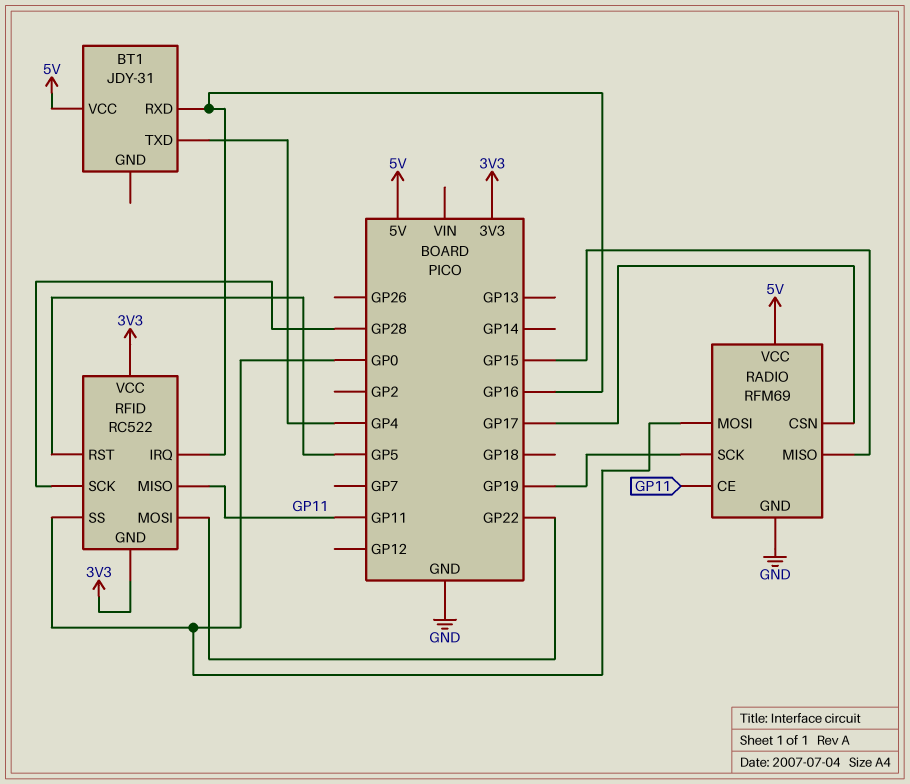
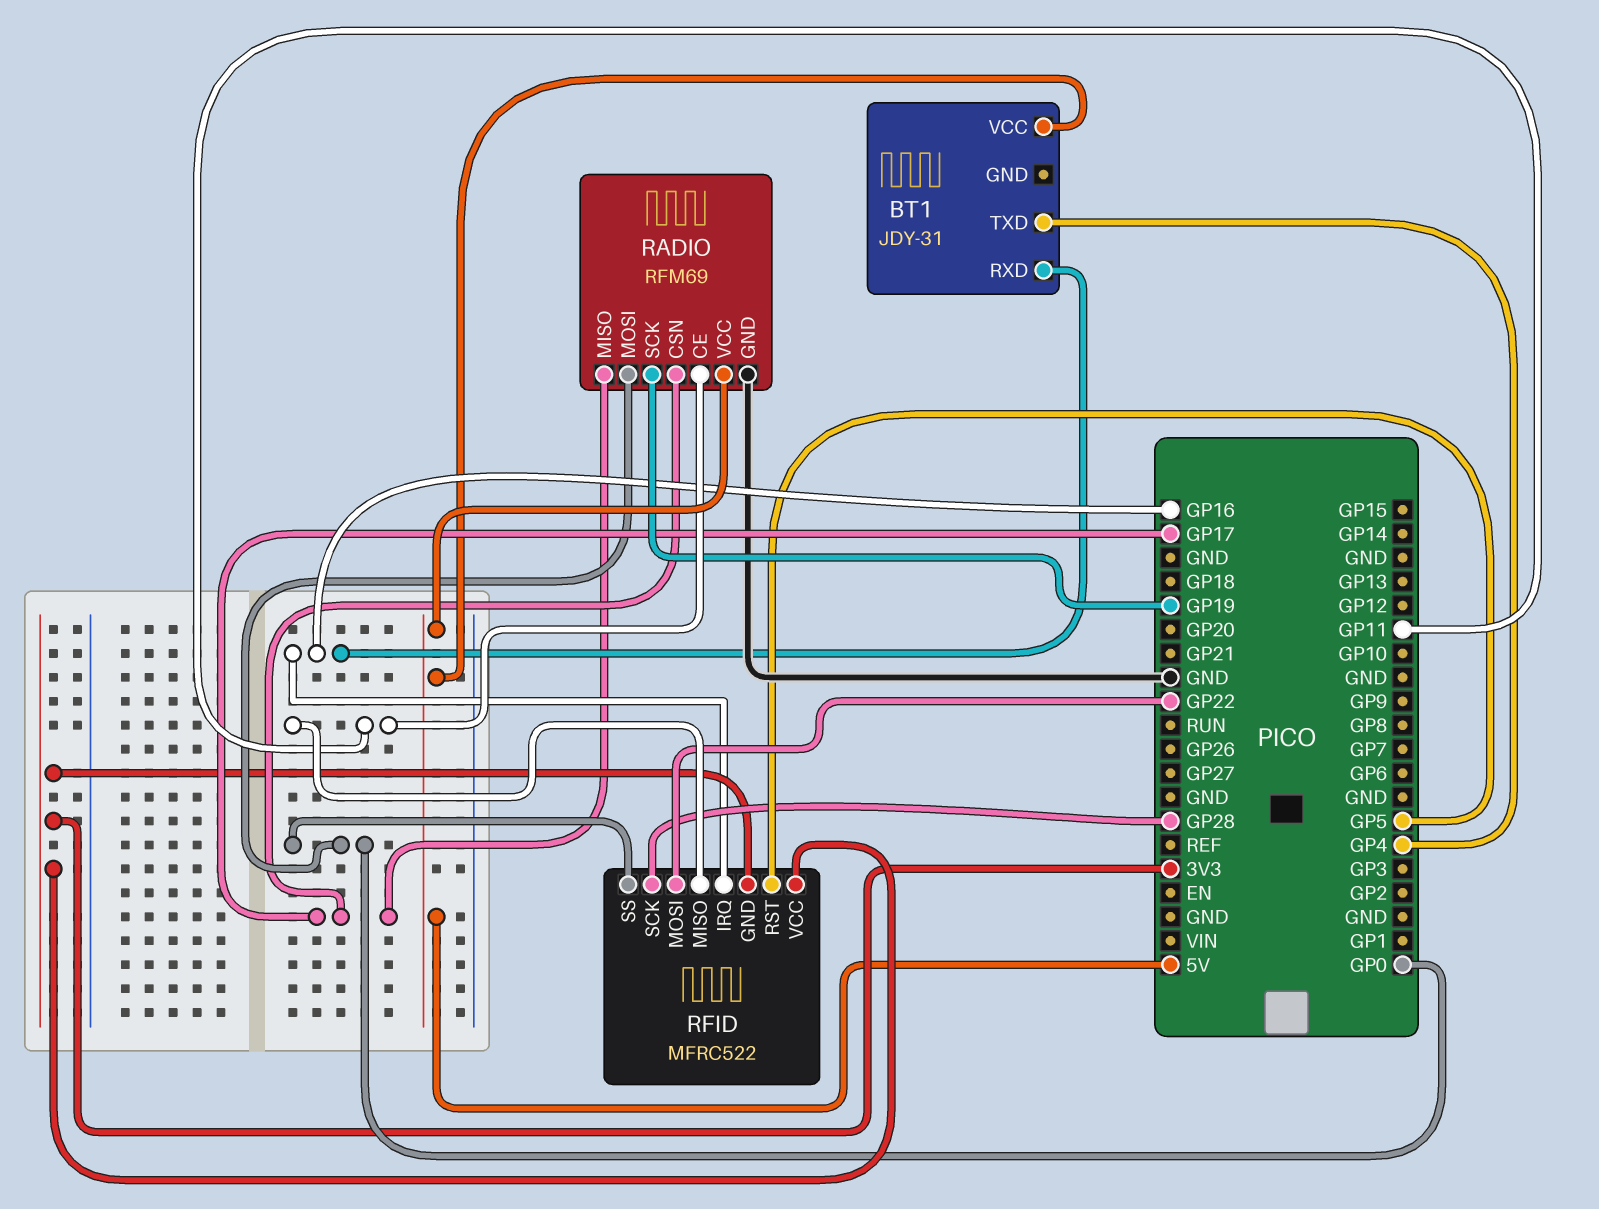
RADIO pin MISO: GP15 -> GP17
RFID: RC522 -> MFRC522

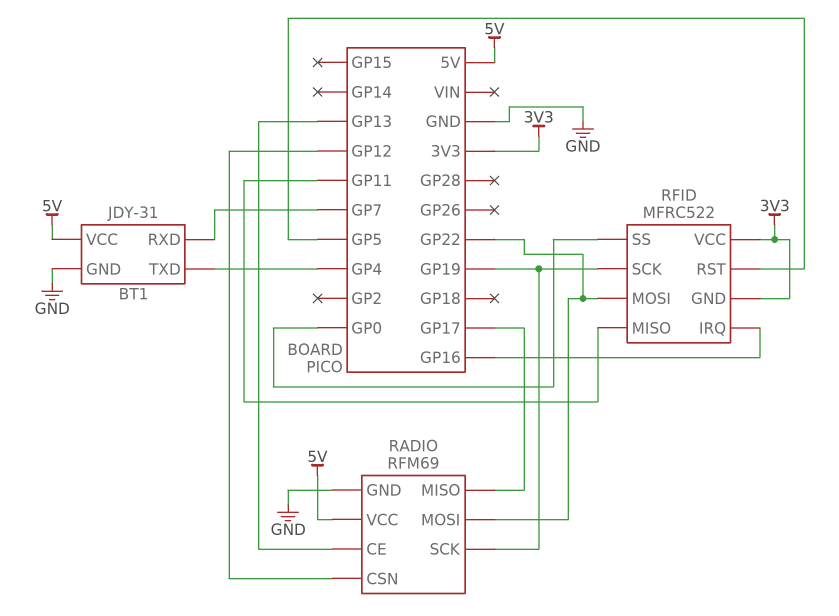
BT1 pin GND: none -> GND
BT1 pin RXD: GP16 -> GP7
RADIO pin CE: GP11 -> GP13
RADIO pin CSN: GP17 -> GP12
RADIO pin MOSI: GP0 -> GP22
RFID pin SCK: GP28 -> GP19

